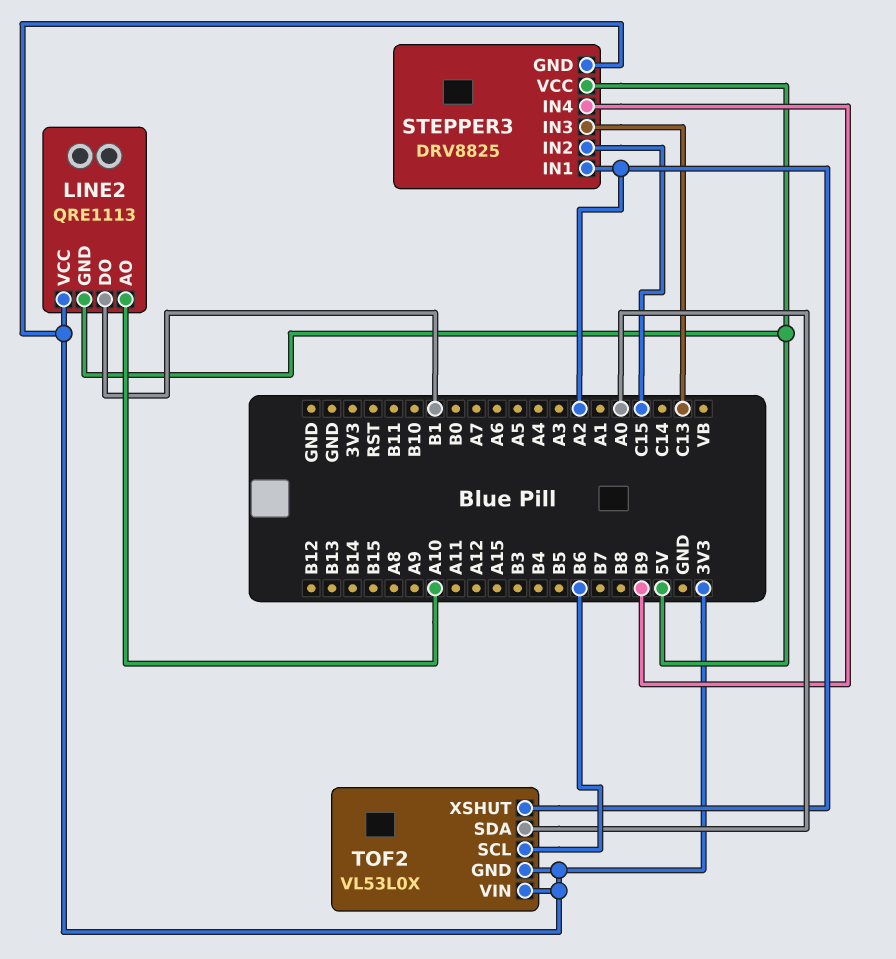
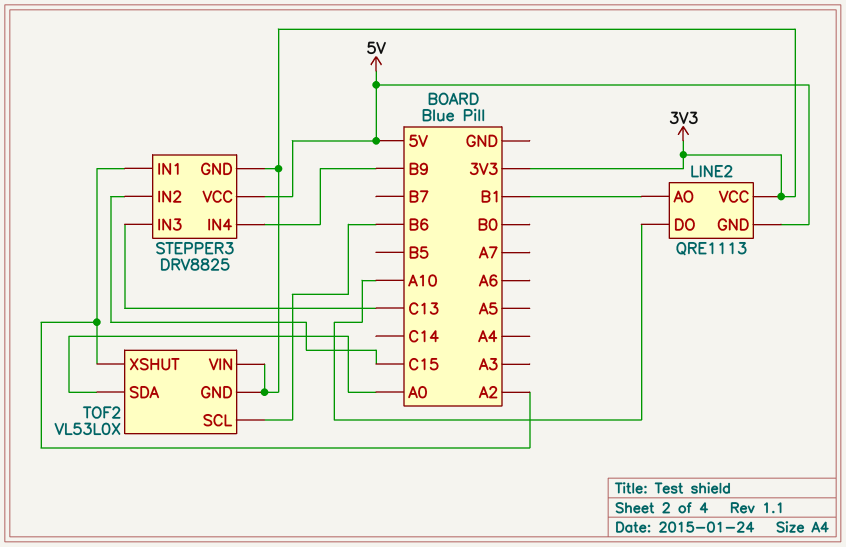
LINE2 pin AO: A10 -> B1
LINE2 pin DO: B1 -> A10

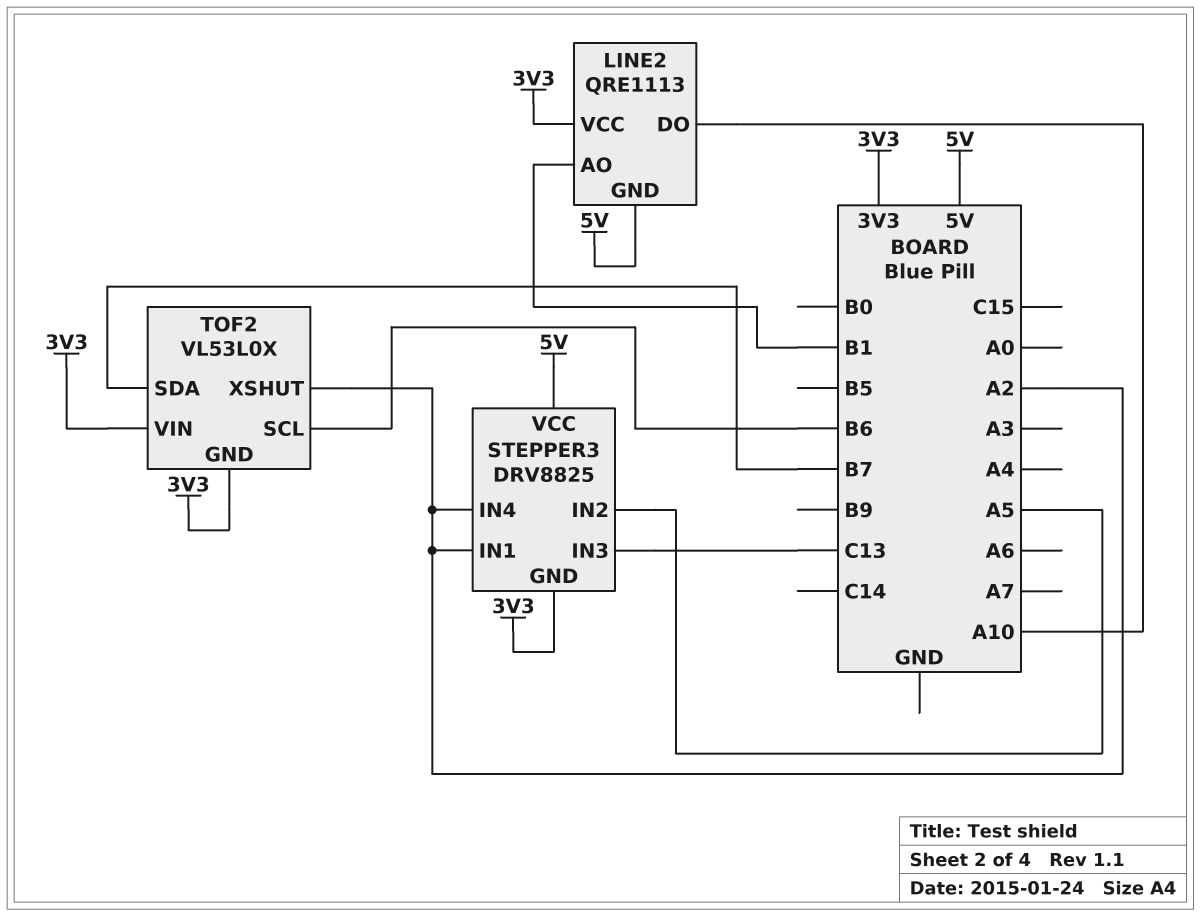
STEPPER3 pin IN2: C15 -> A5
STEPPER3 pin IN4: B9 -> A2
TOF2 pin SDA: A0 -> B7

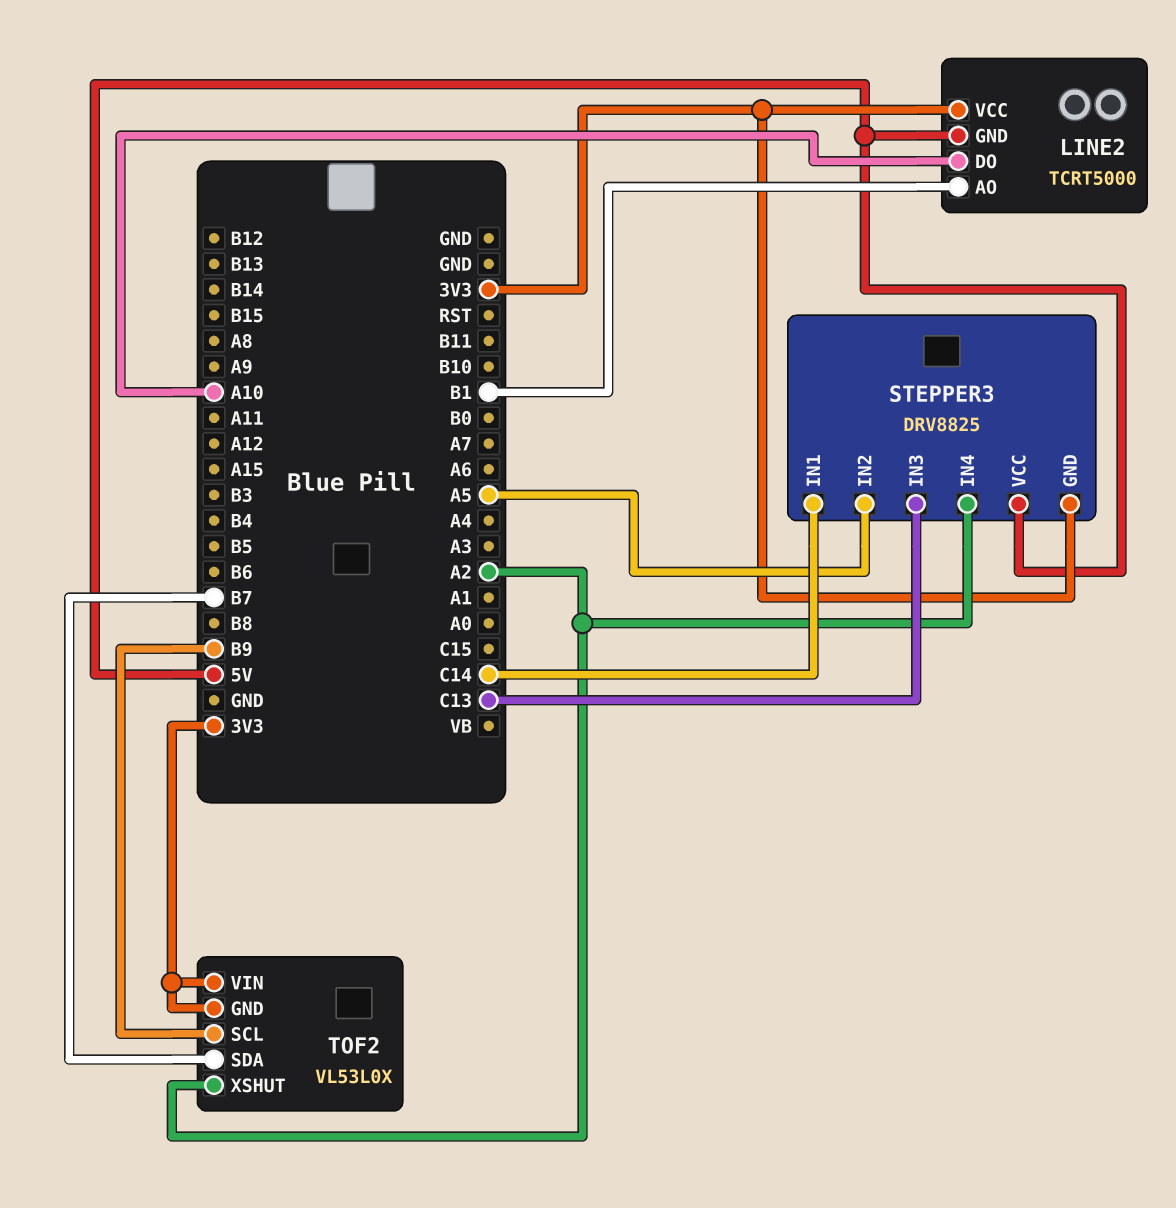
LINE2: QRE1113 -> TCRT5000
STEPPER3 pin IN1: A2 -> C14
TOF2 pin SCL: B6 -> B9

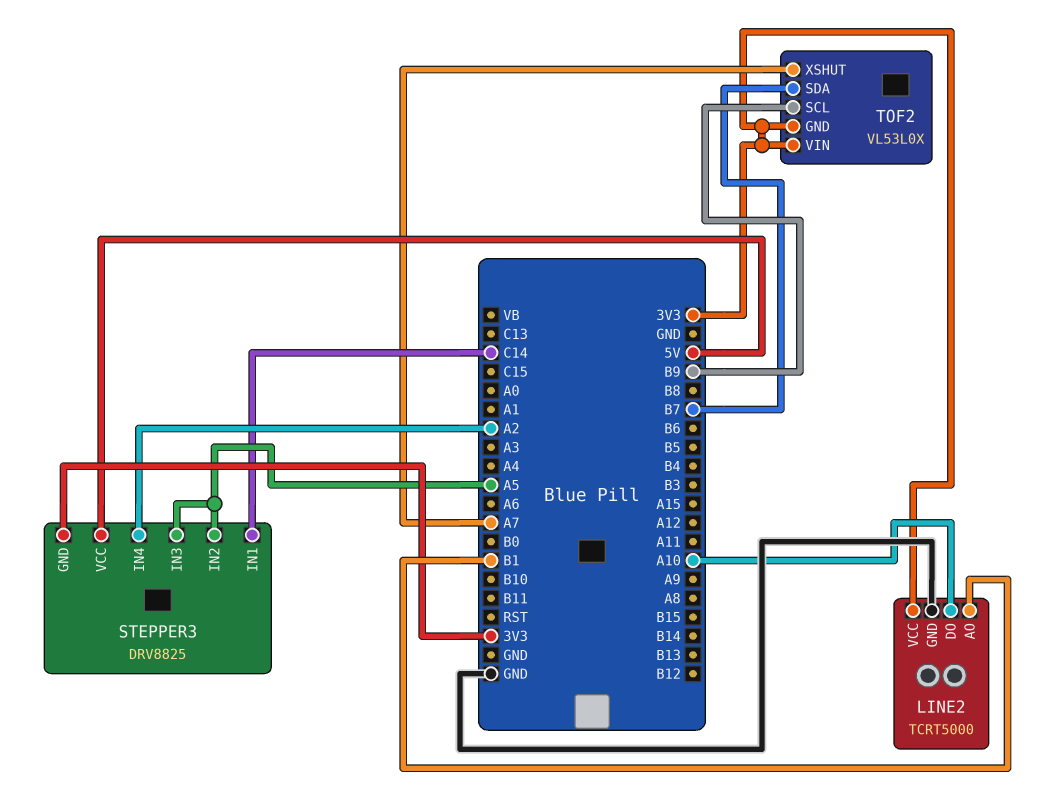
LINE2 pin GND: 5V -> GND
STEPPER3 pin IN3: C13 -> A5
TOF2 pin XSHUT: A2 -> A7

